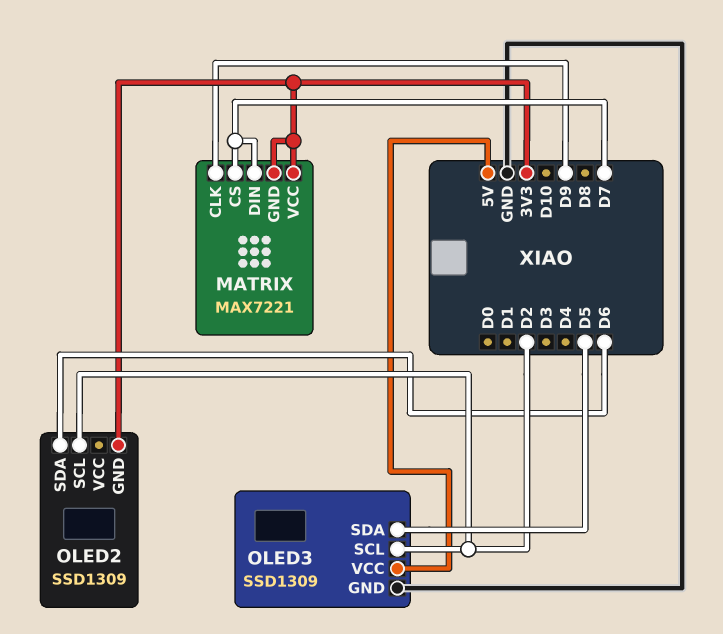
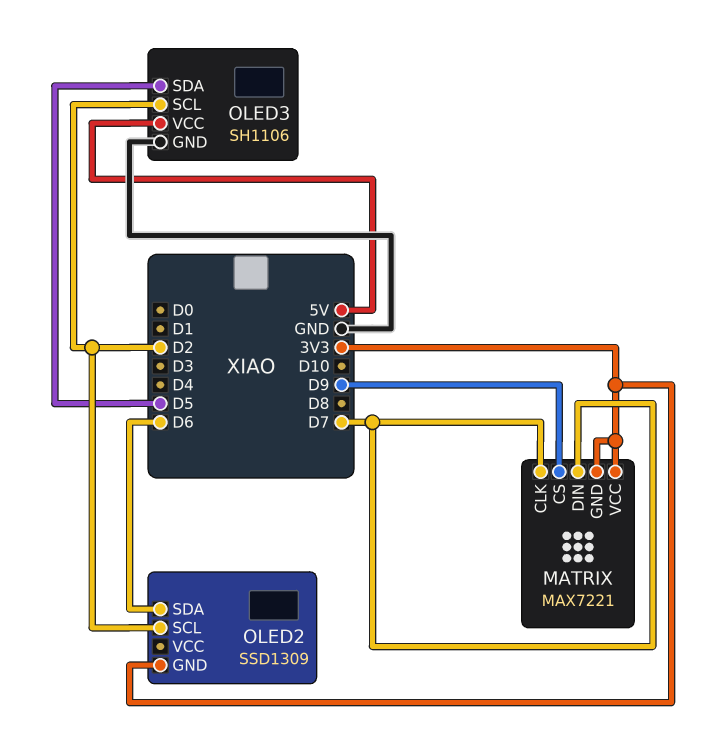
MATRIX pin CLK: D9 -> D7
MATRIX pin CS: D7 -> D9
OLED3: SSD1309 -> SH1106

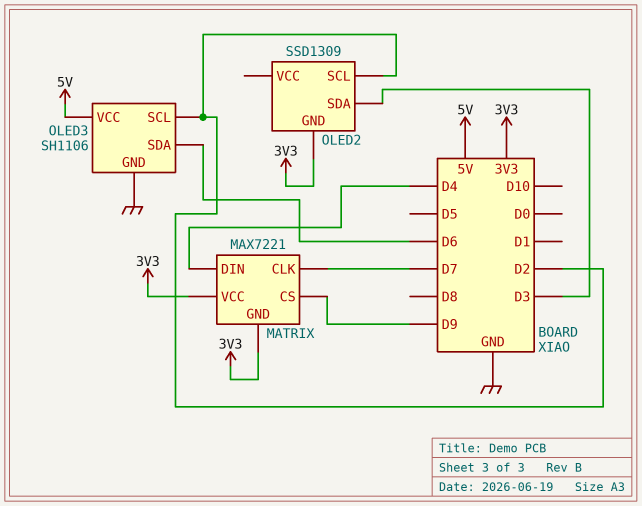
MATRIX pin DIN: D7 -> D4
OLED2 pin SDA: D6 -> D3
OLED3 pin SDA: D5 -> D6

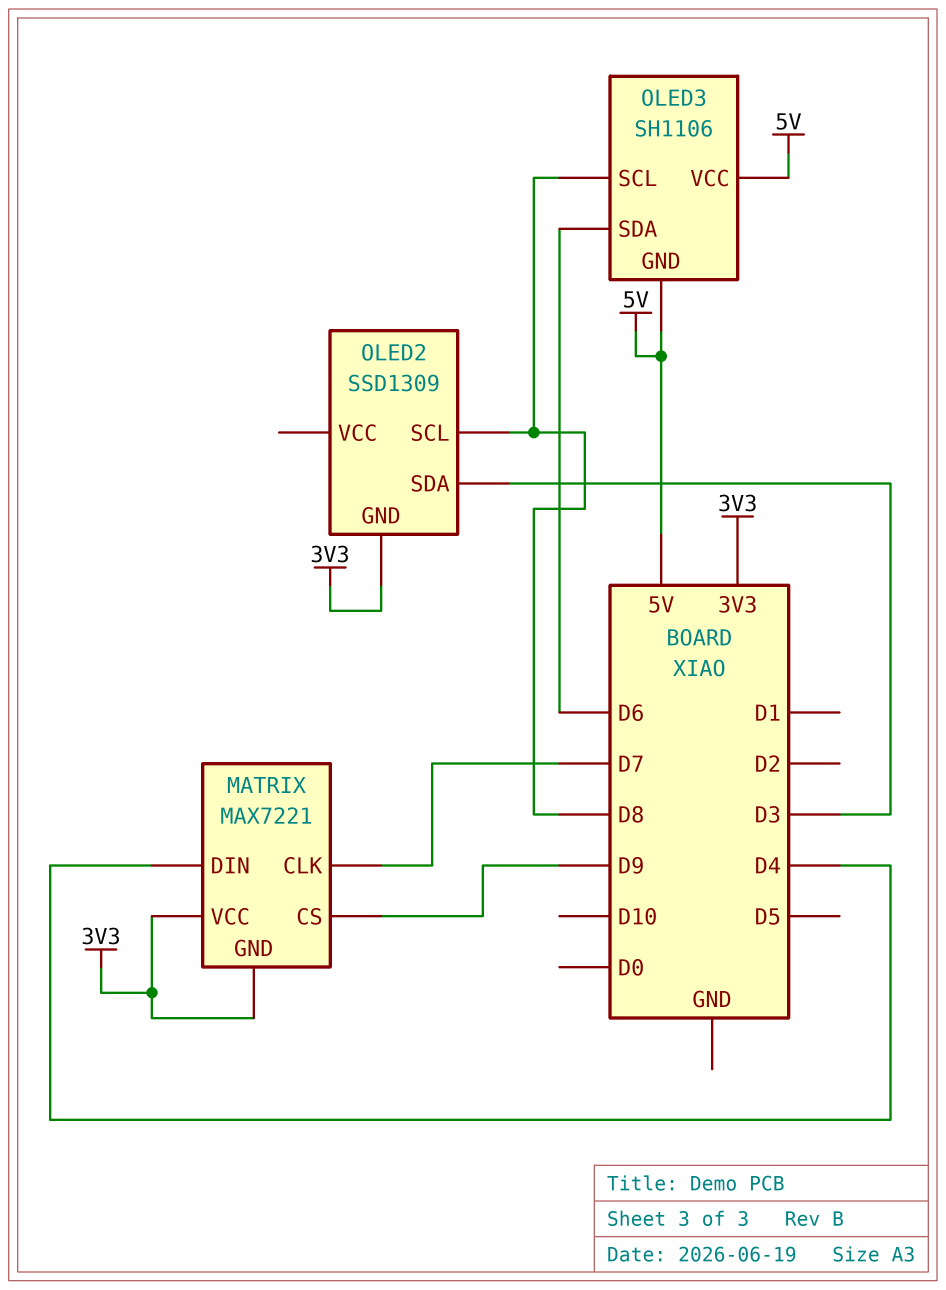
OLED2 pin SCL: D2 -> D8
OLED3 pin GND: GND -> 5V
OLED3 pin SCL: D2 -> D8

